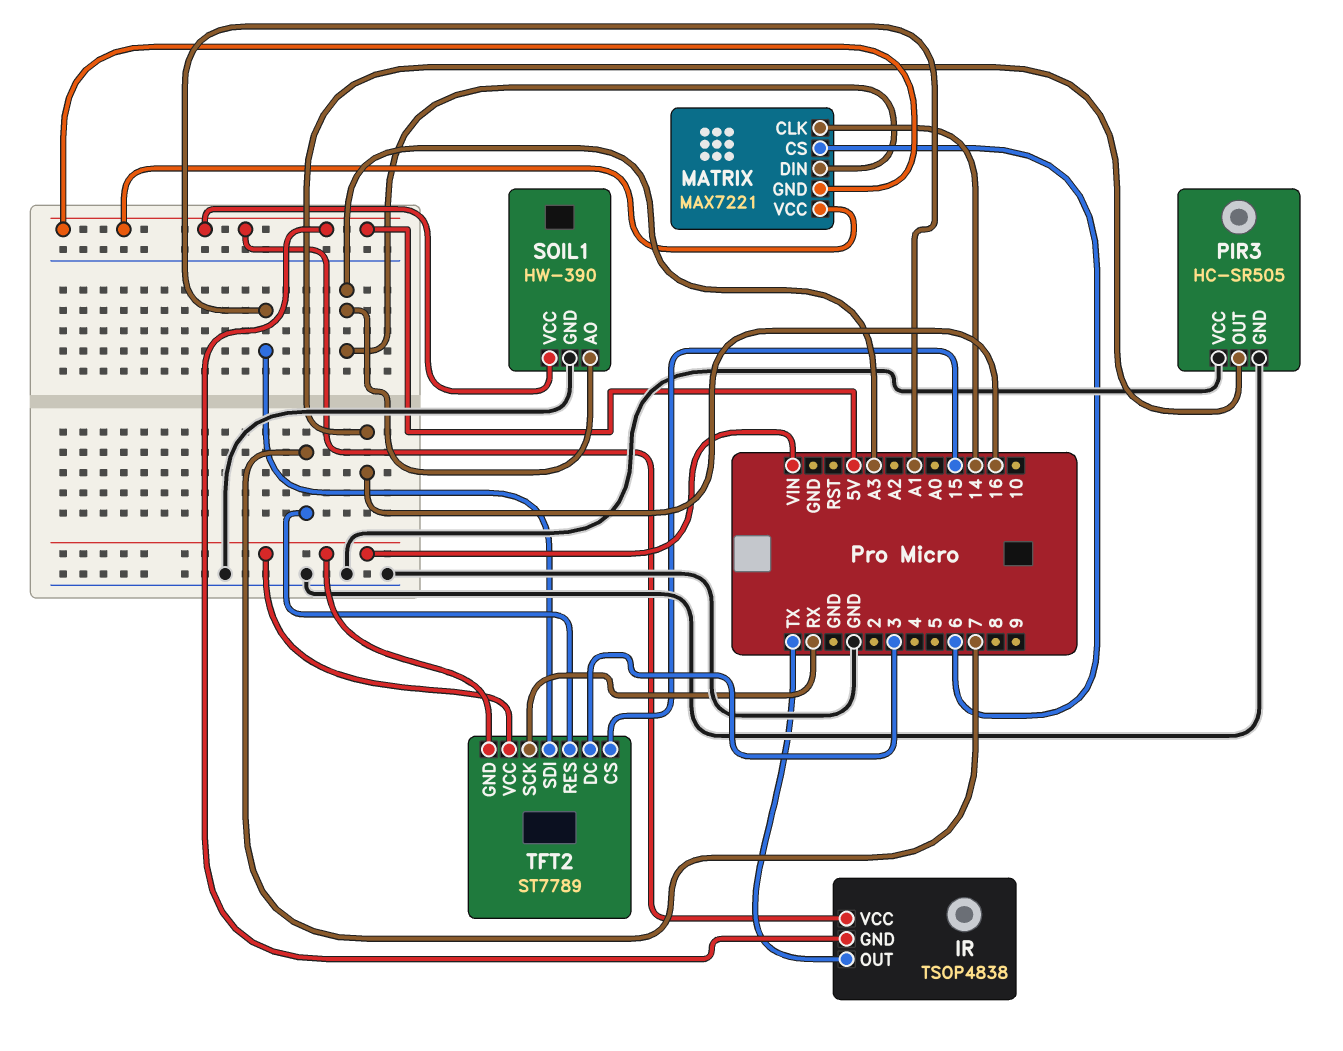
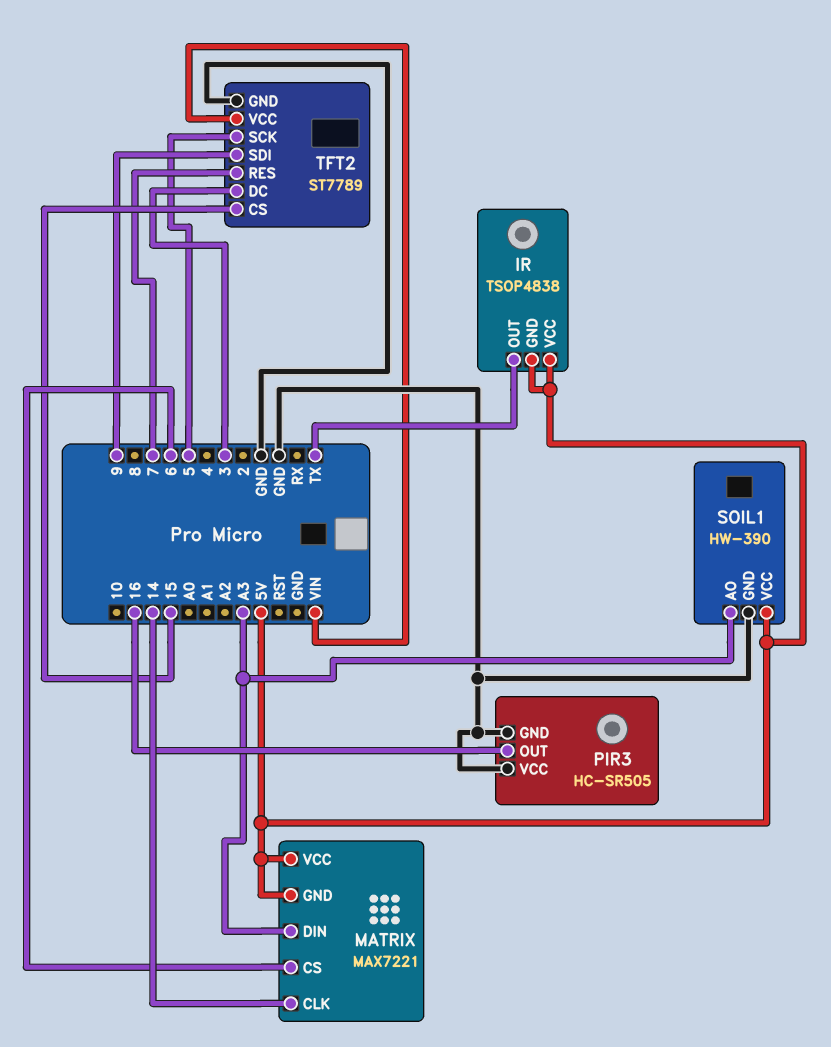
TFT2 pin GND: VIN -> GND
TFT2 pin SCK: RX -> 5
TFT2 pin SDI: A1 -> 9

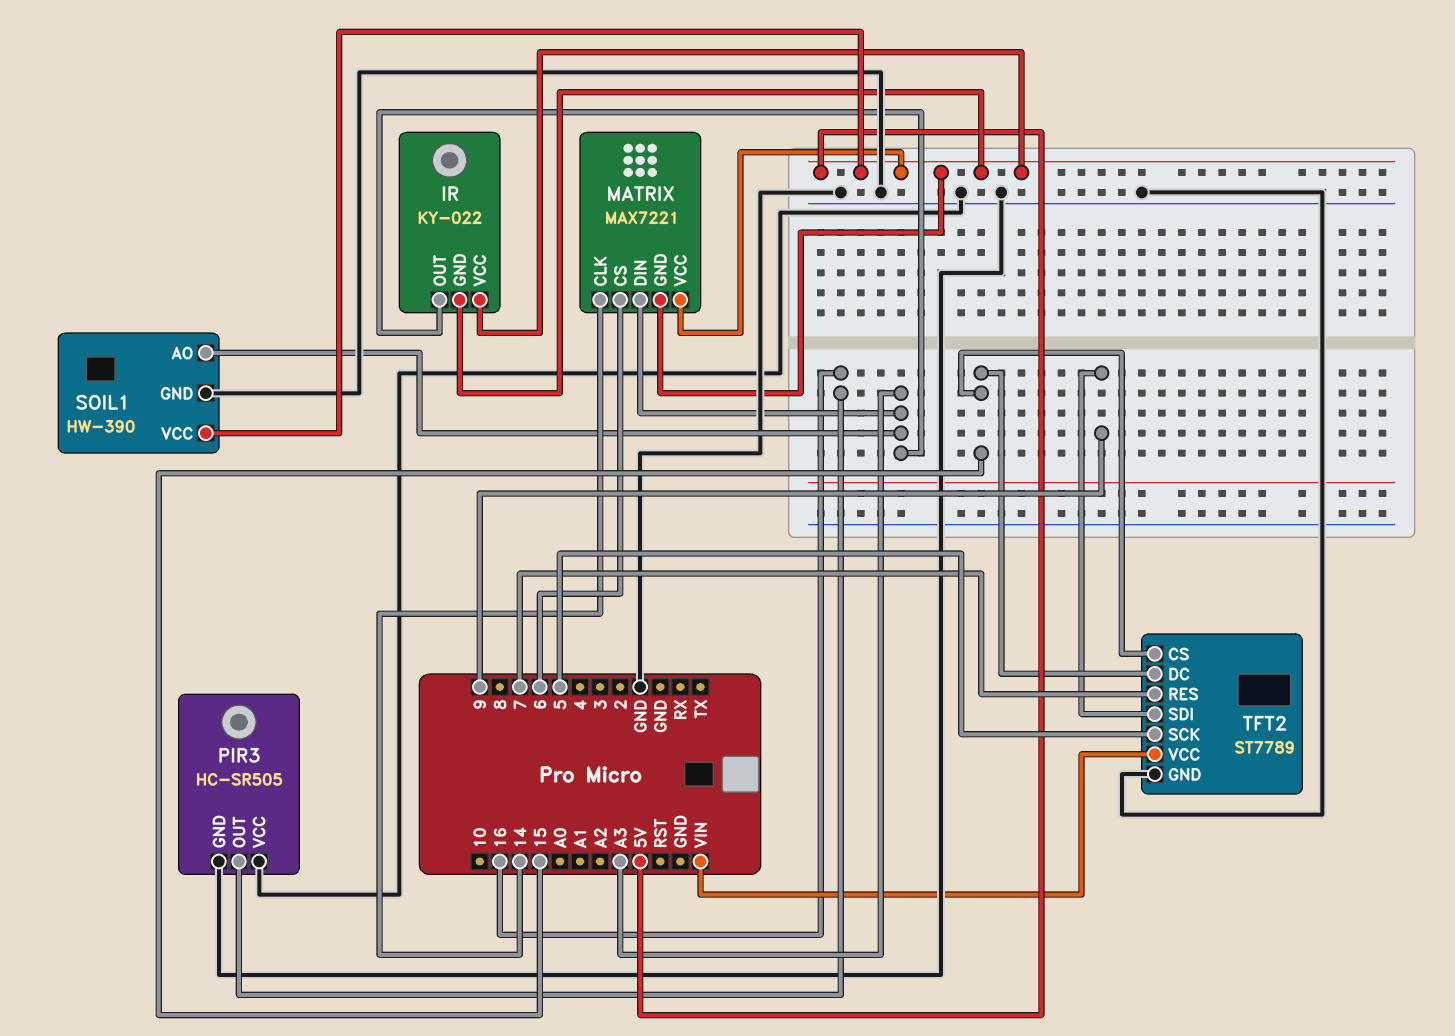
IR: TSOP4838 -> KY-022
IR pin OUT: TX -> A3
TFT2 pin DC: 3 -> 15

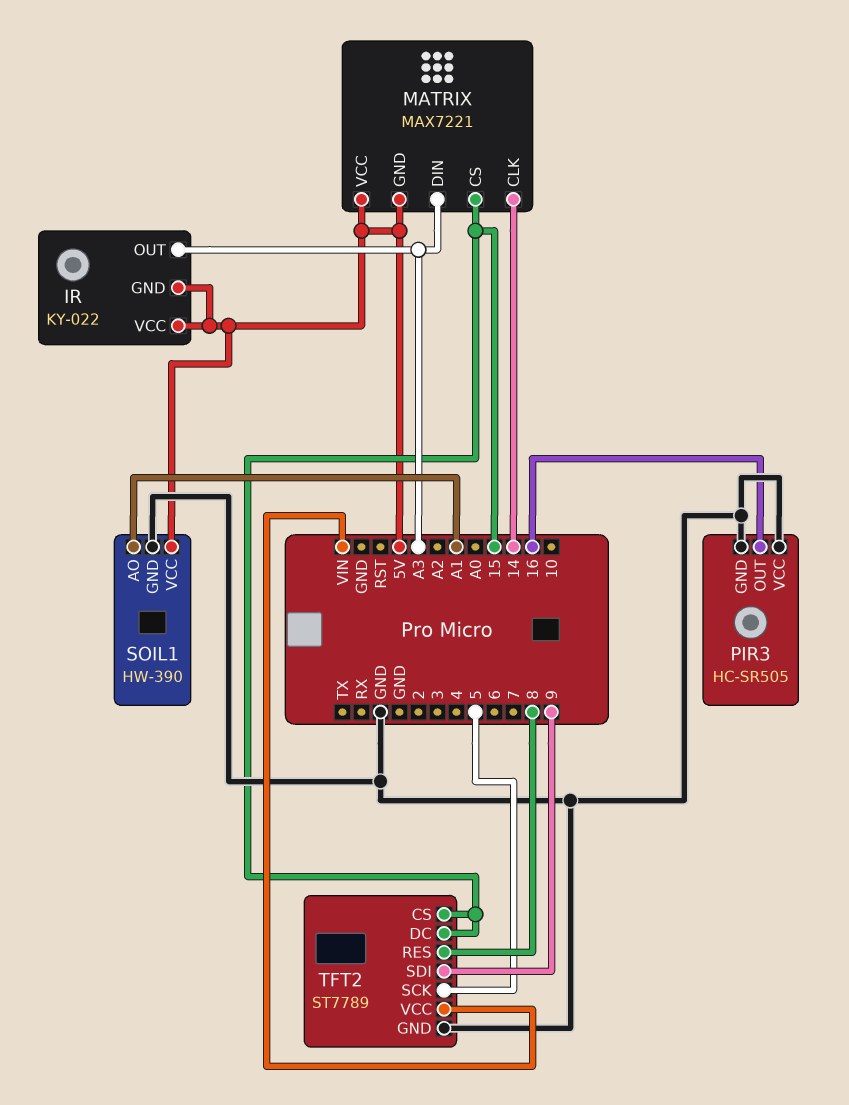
MATRIX pin CS: 6 -> 15
SOIL1 pin AO: A3 -> A1
TFT2 pin RES: 7 -> 8

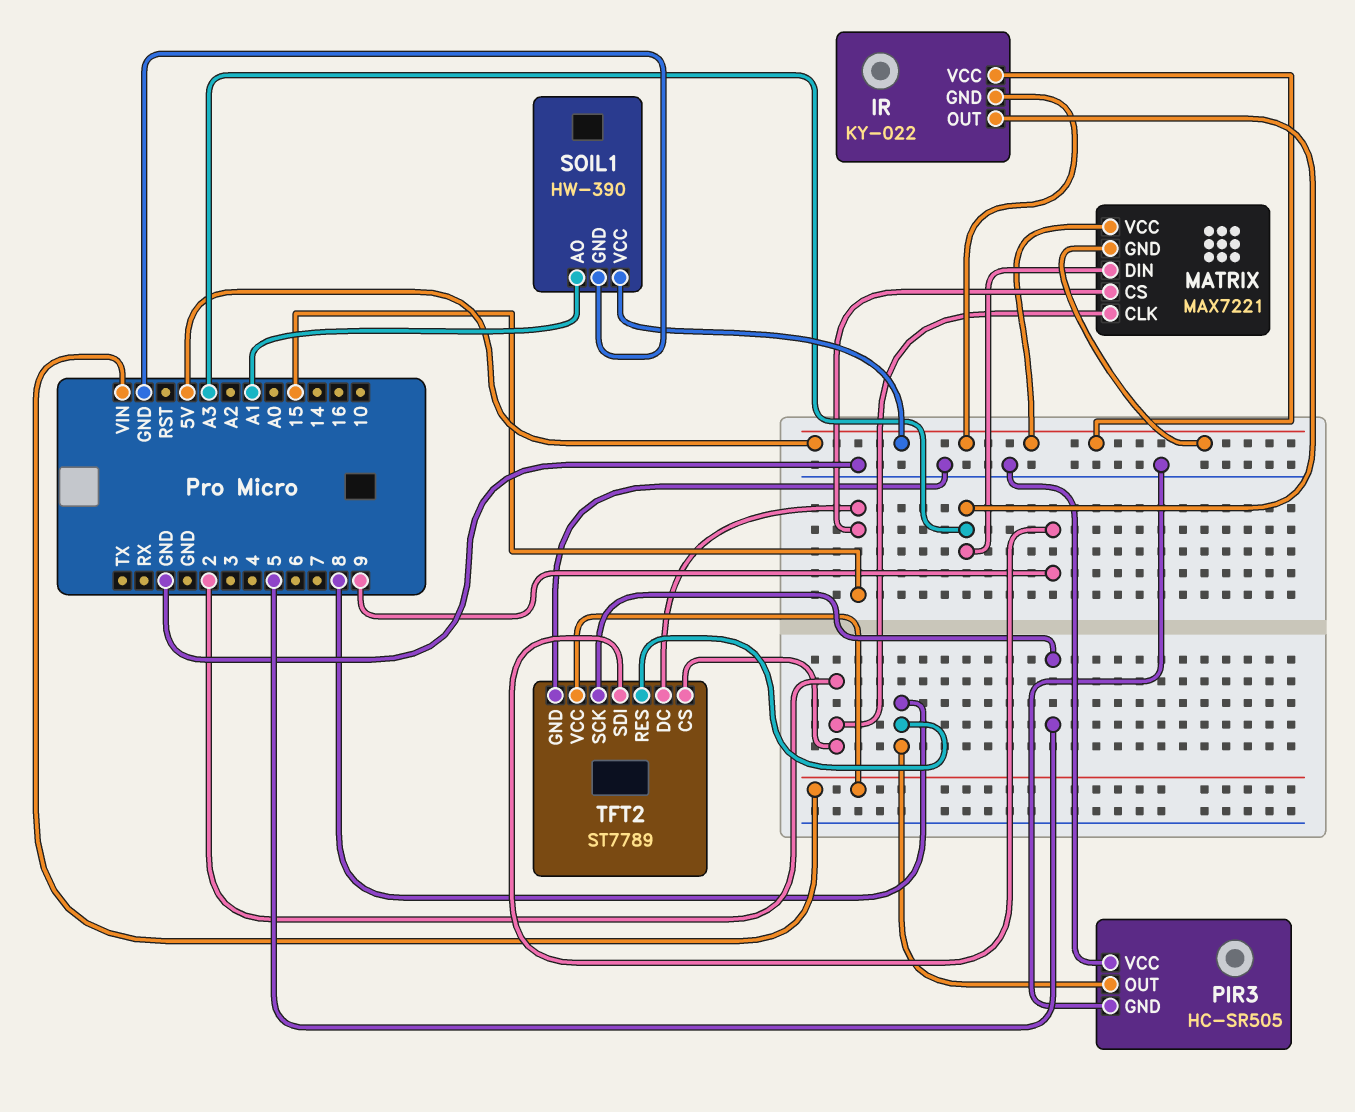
MATRIX pin CLK: 14 -> 2
PIR3 pin OUT: 16 -> 8
TFT2 pin CS: 15 -> 2

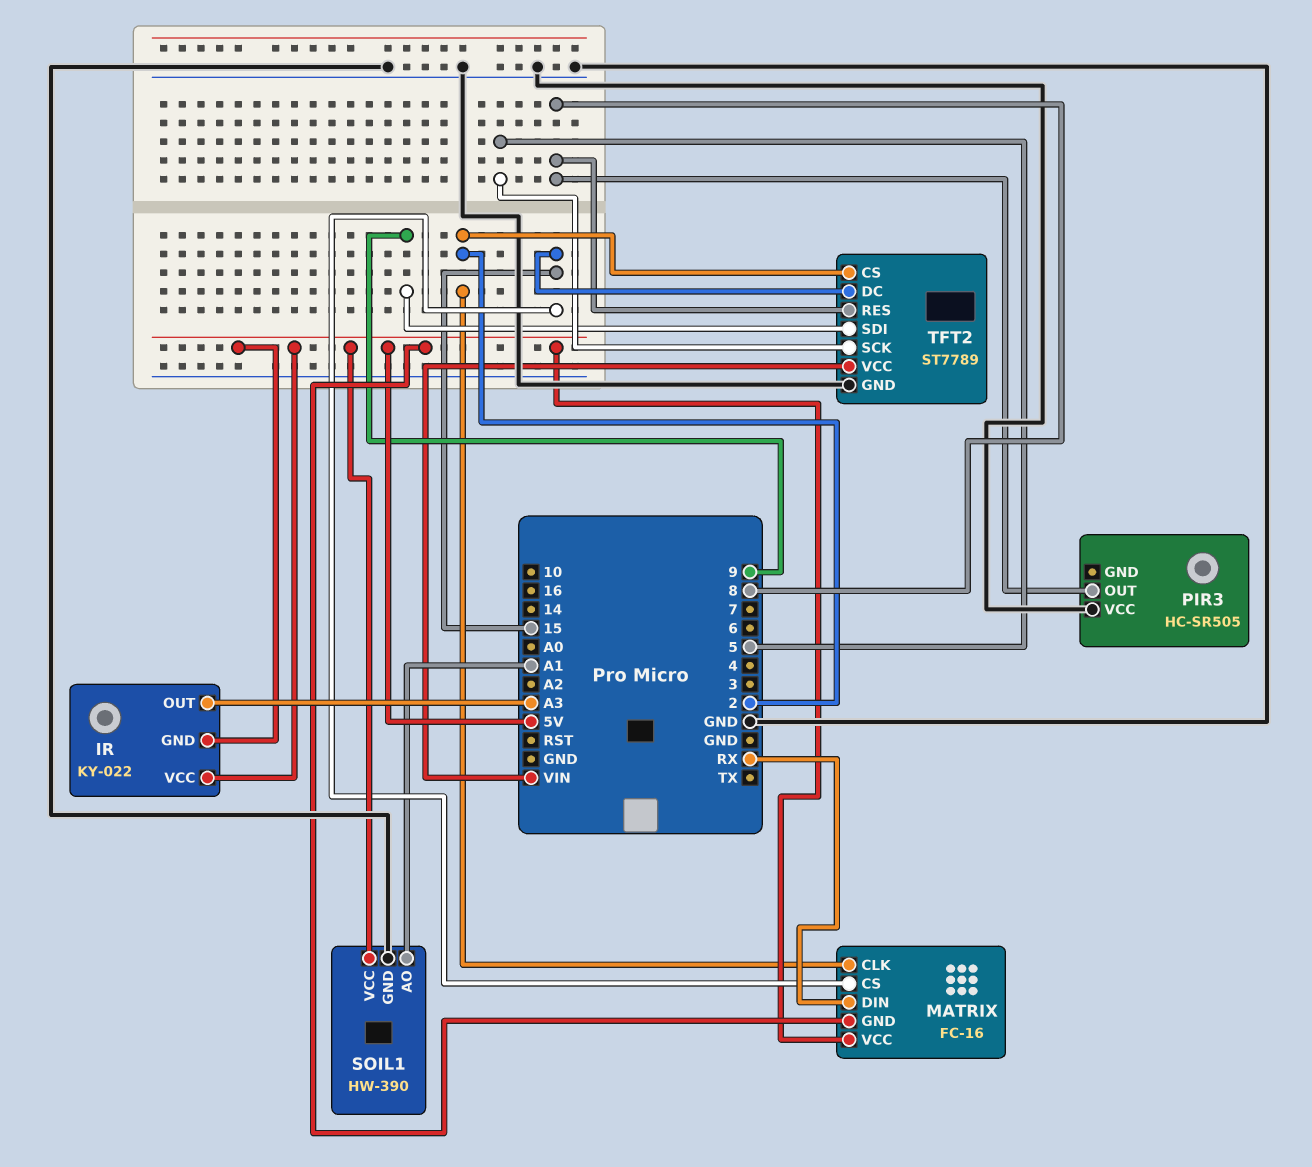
MATRIX: MAX7221 -> FC-16
MATRIX pin DIN: A3 -> RX
PIR3 pin GND: GND -> none

